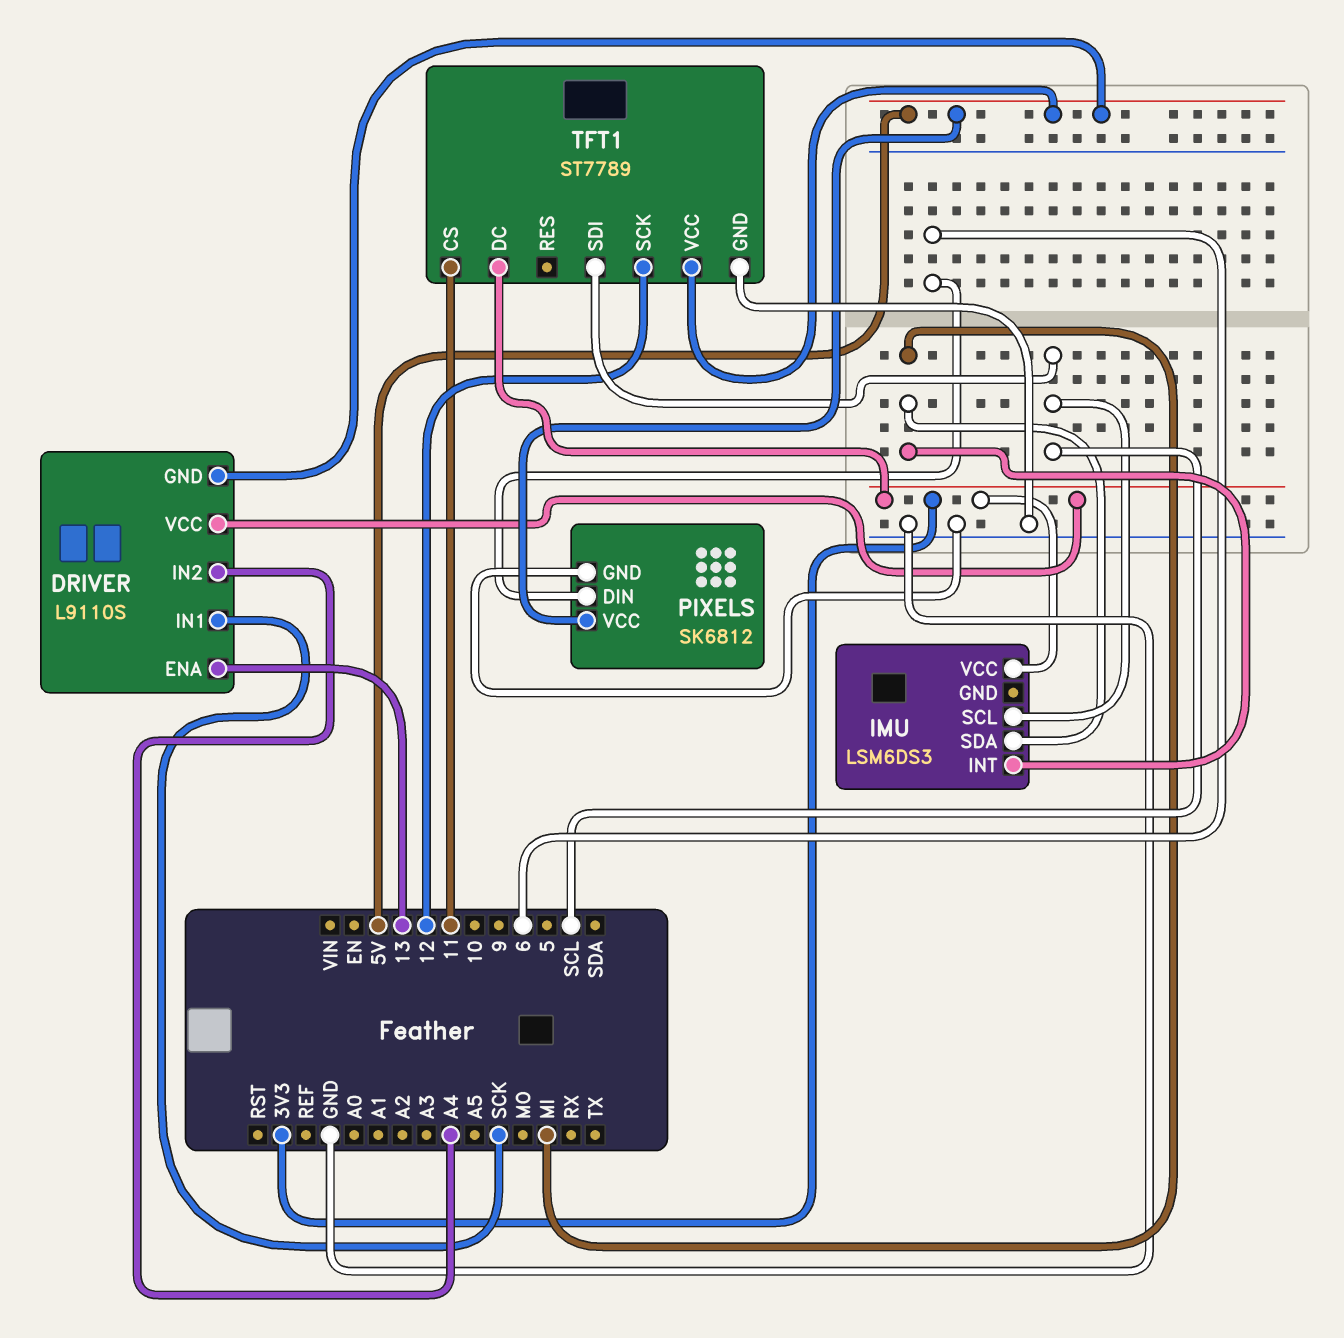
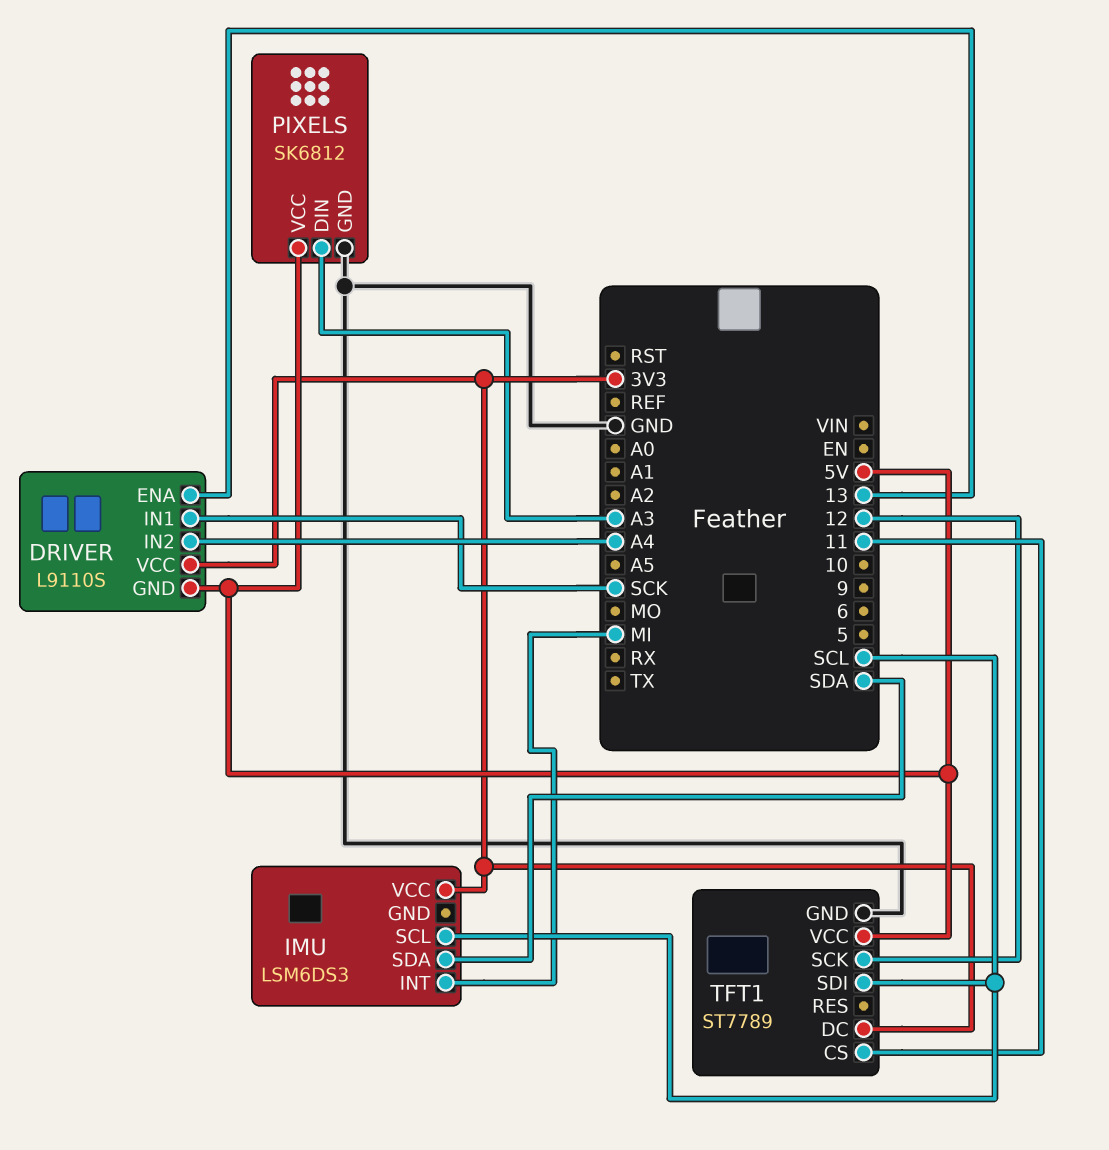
IMU pin SDA: MI -> SDA
PIXELS pin DIN: 6 -> A3

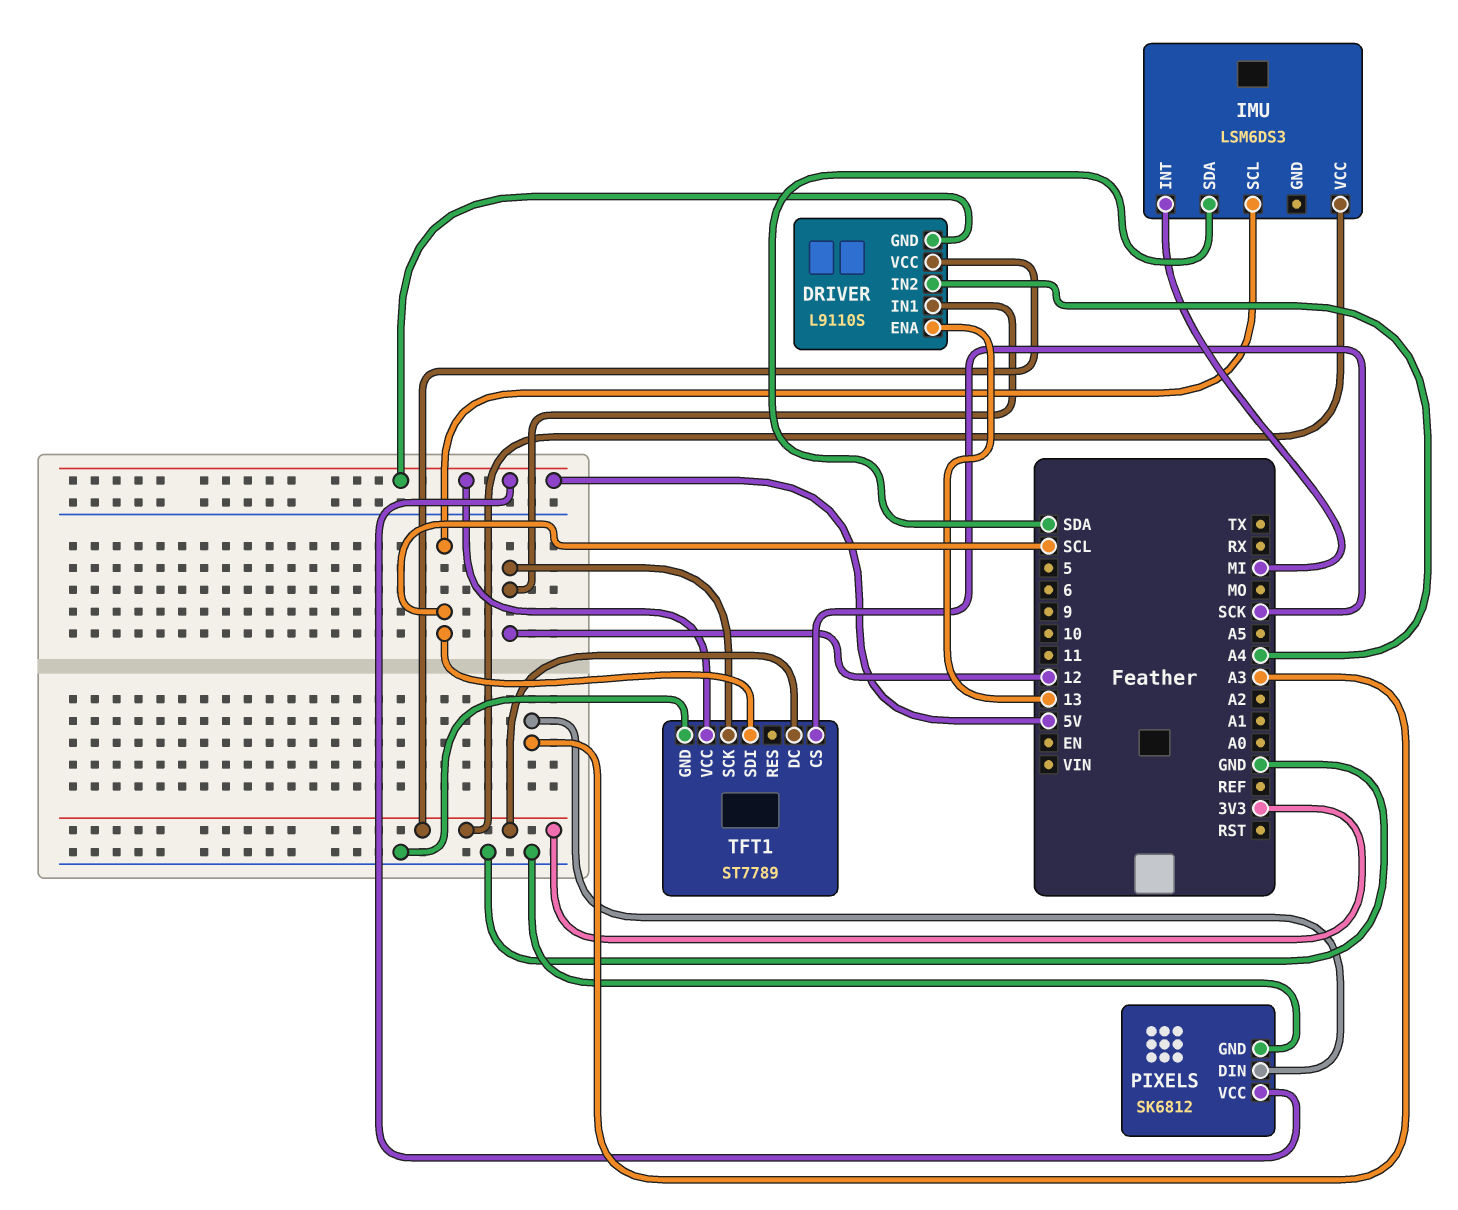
DRIVER pin IN1: SCK -> 12
TFT1 pin CS: 11 -> SCK

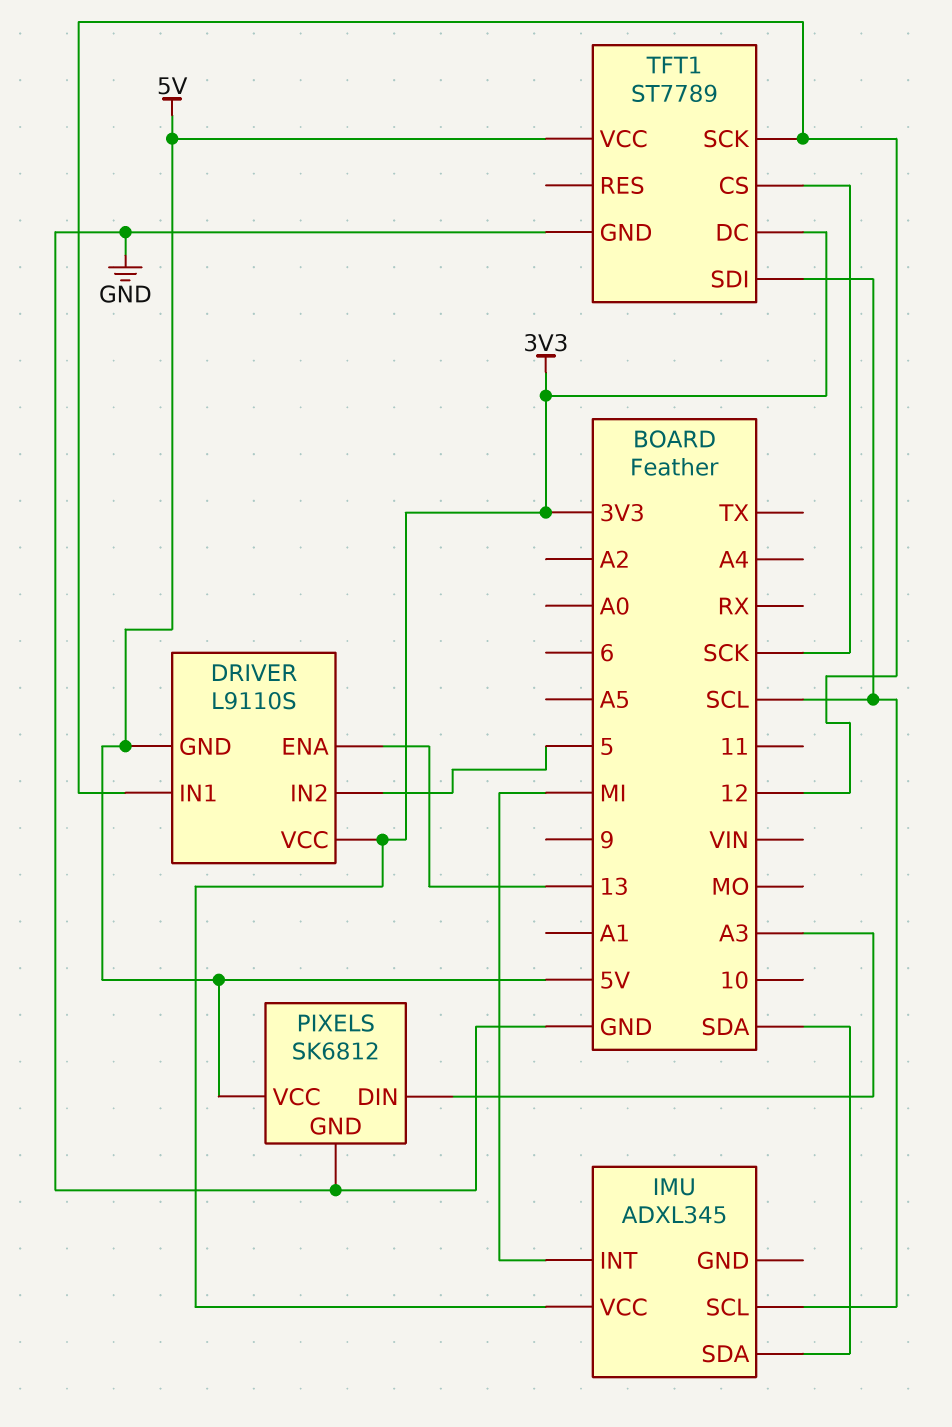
DRIVER pin IN2: A4 -> 5
IMU: LSM6DS3 -> ADXL345

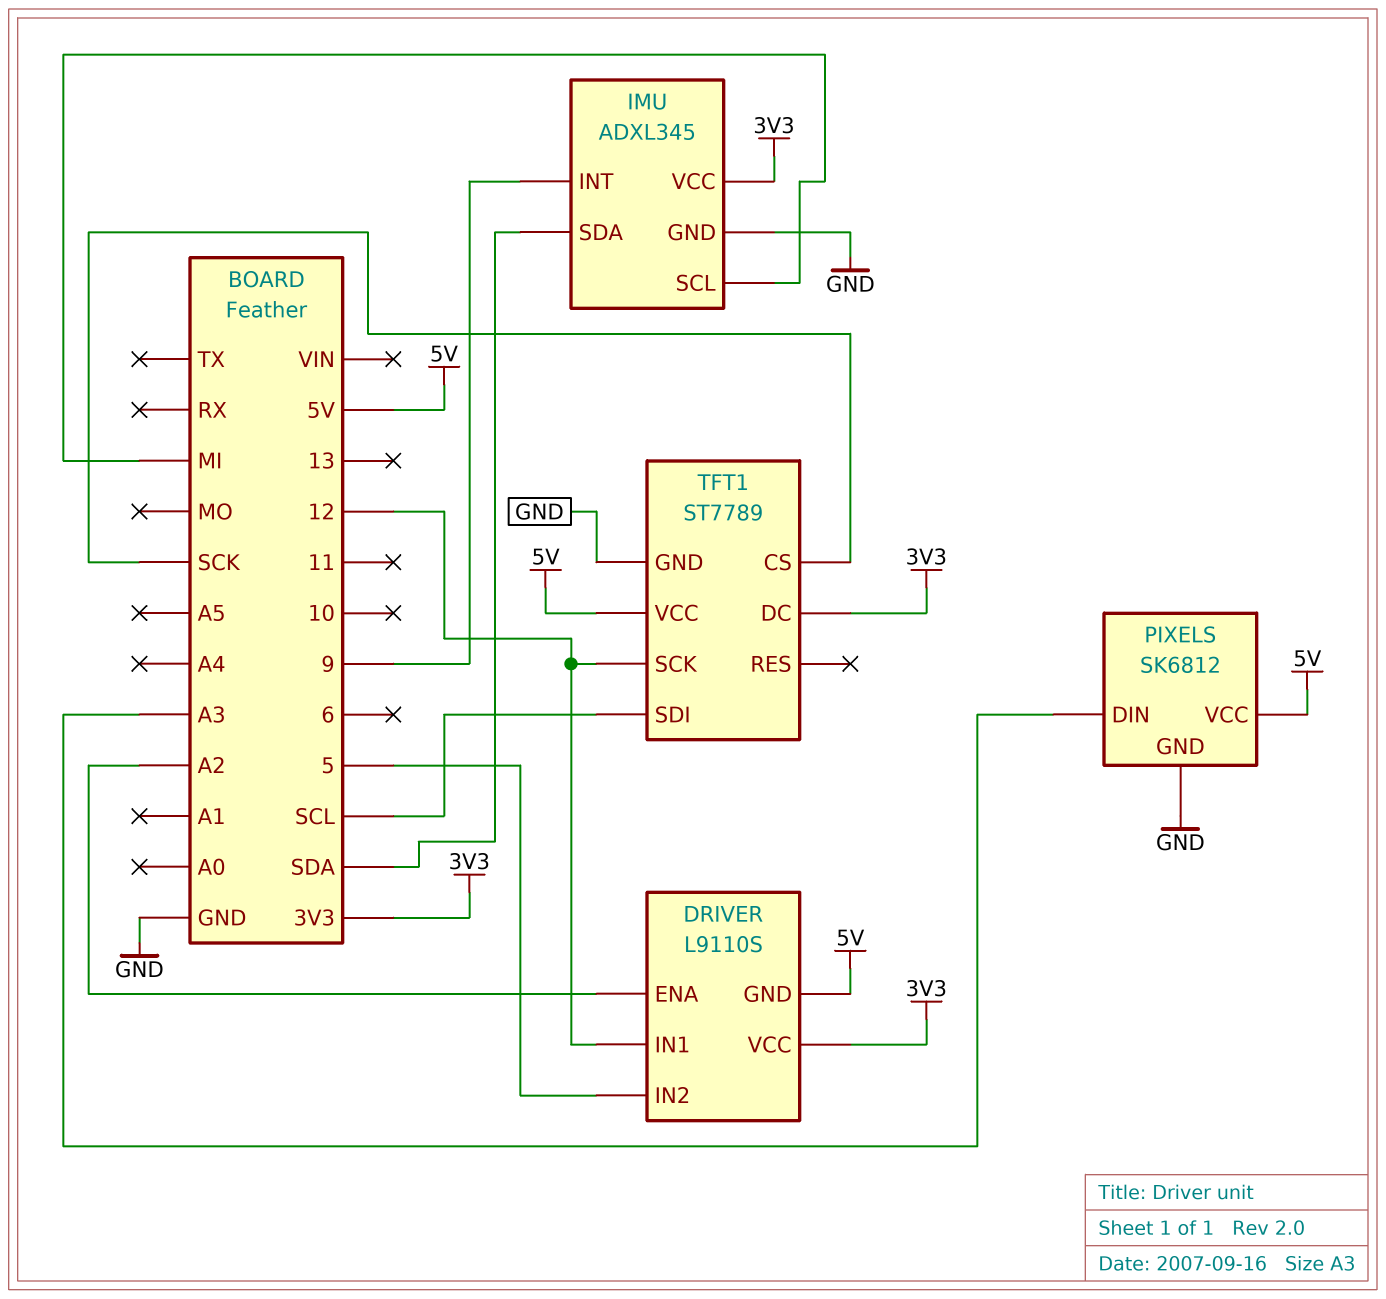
DRIVER pin ENA: 13 -> A2
IMU pin GND: none -> GND
IMU pin INT: MI -> 9
IMU pin SCL: SCL -> MI

